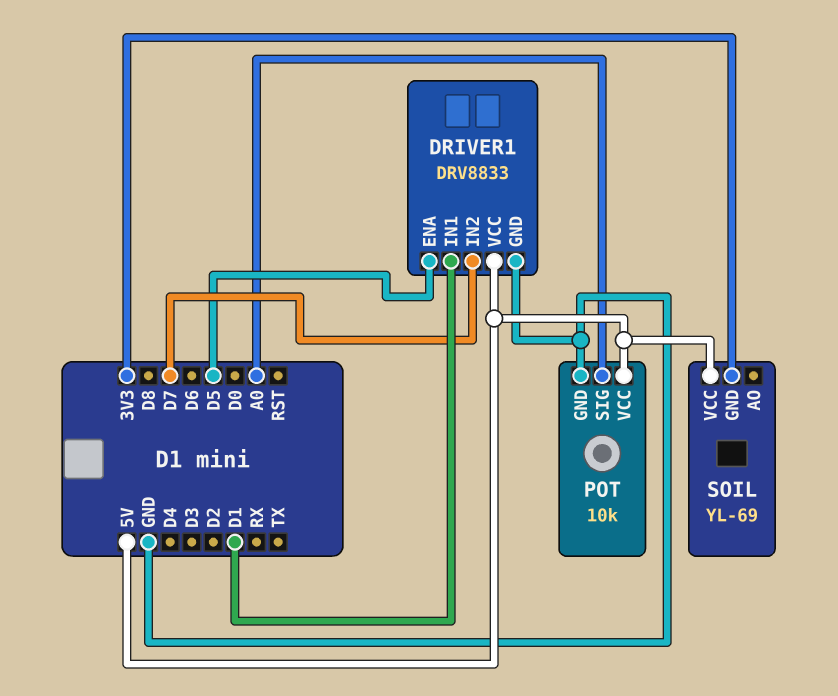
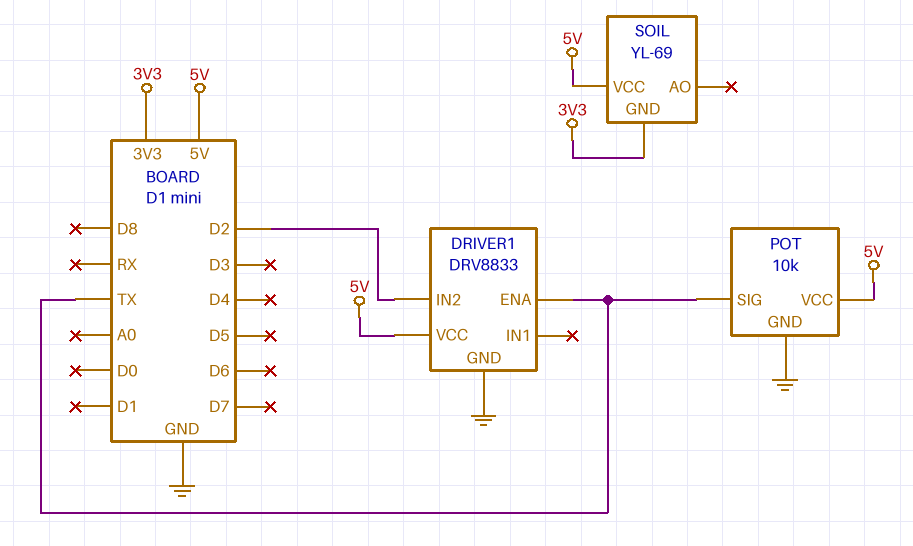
DRIVER1 pin ENA: D5 -> TX
DRIVER1 pin IN1: D1 -> none
DRIVER1 pin IN2: D7 -> D2
POT pin SIG: A0 -> TX

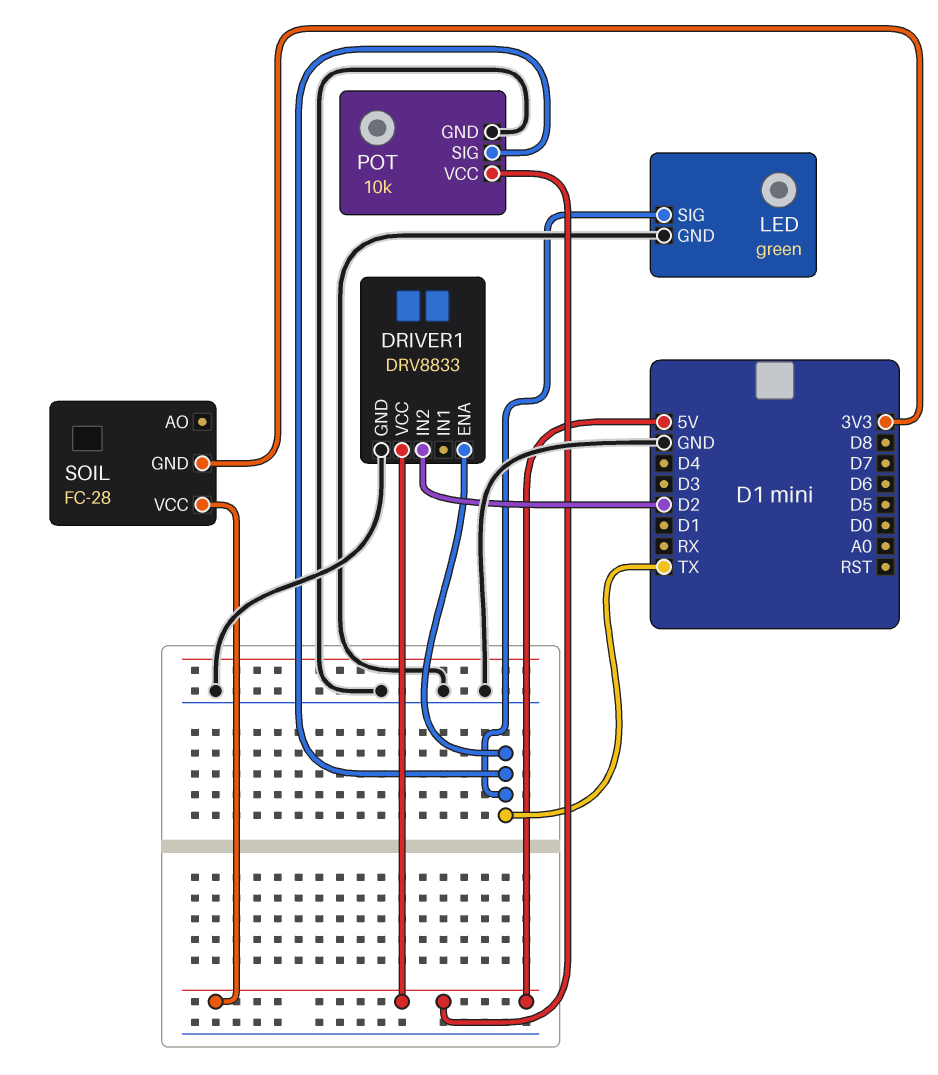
LED: none -> green
LED pin GND: none -> GND
LED pin SIG: none -> TX
SOIL: YL-69 -> FC-28

